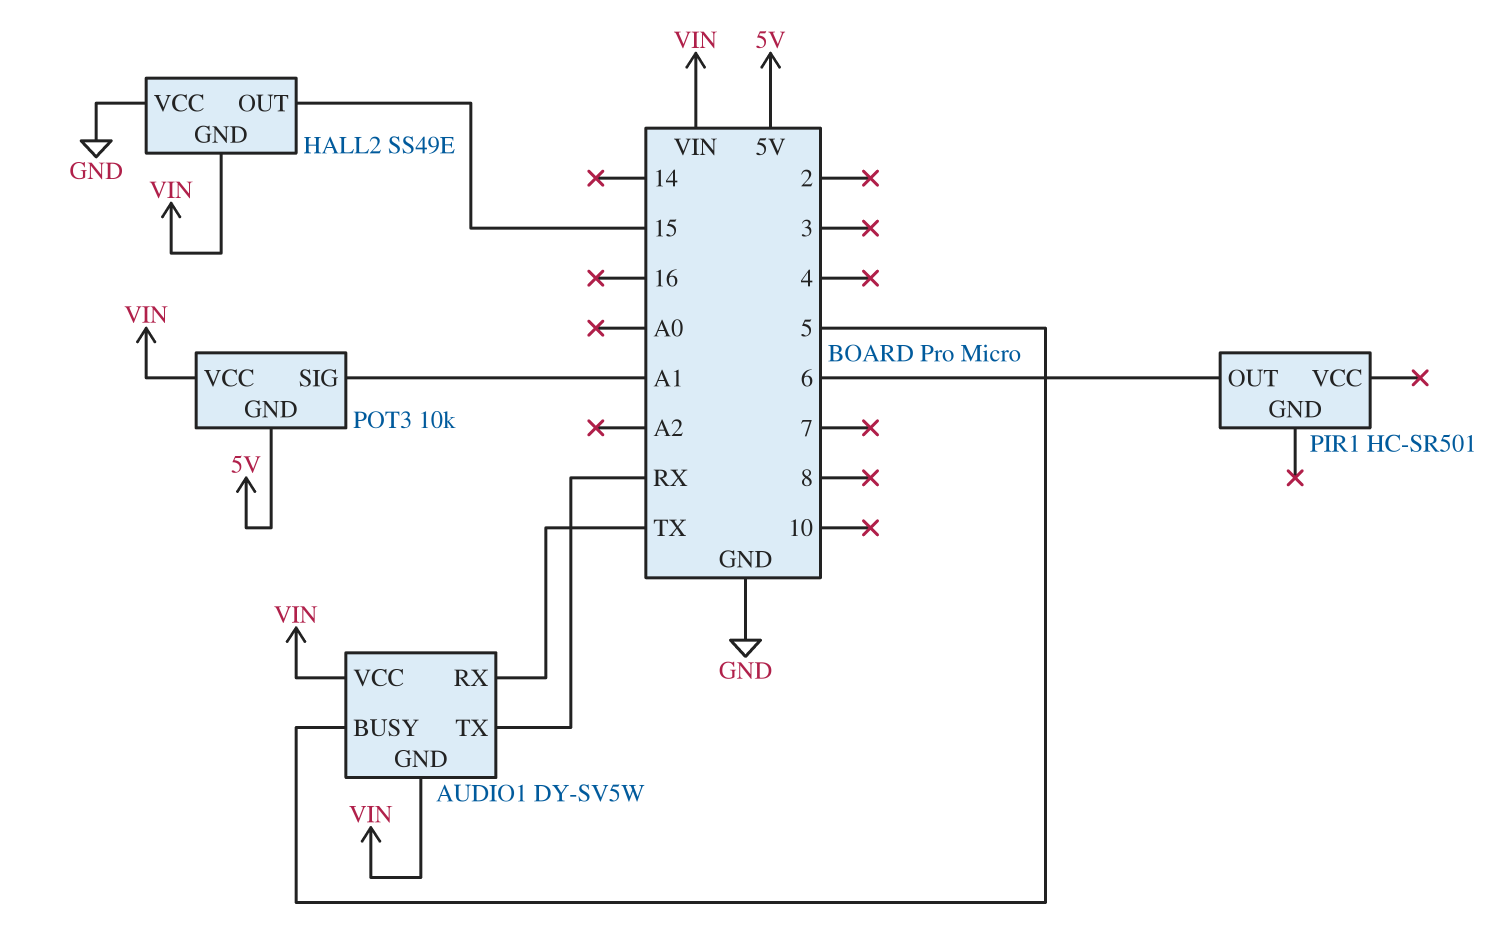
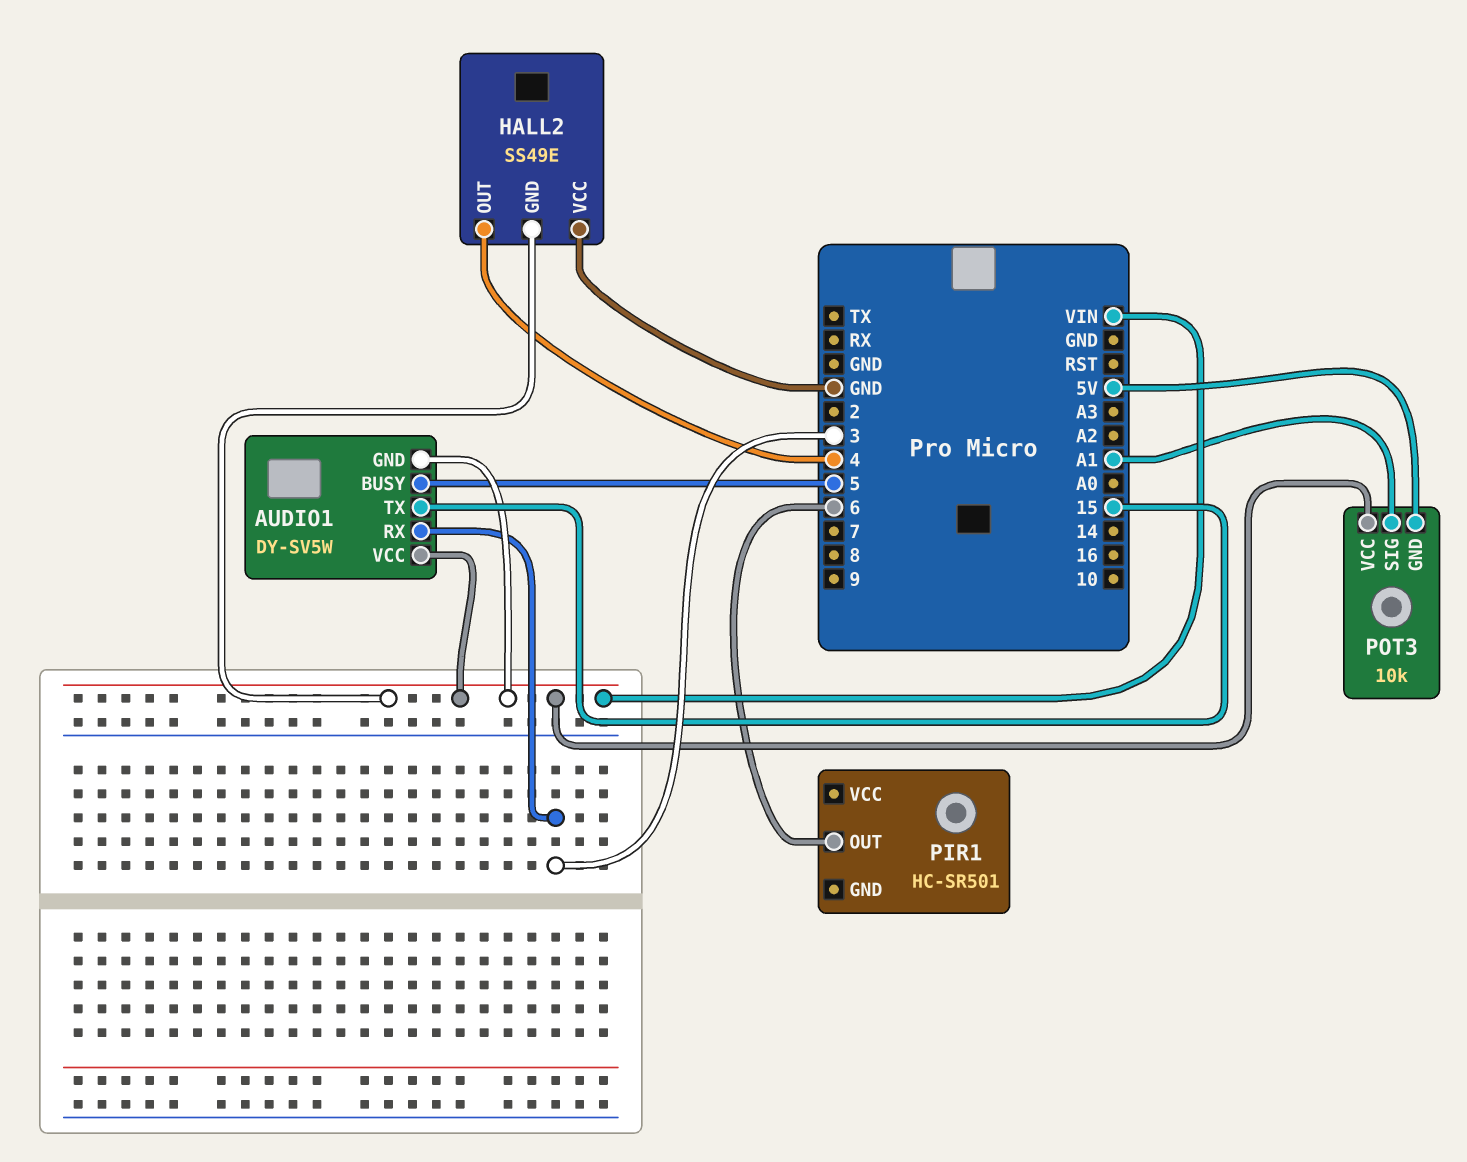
AUDIO1 pin RX: TX -> 3
AUDIO1 pin TX: RX -> 15
HALL2 pin OUT: 15 -> 4

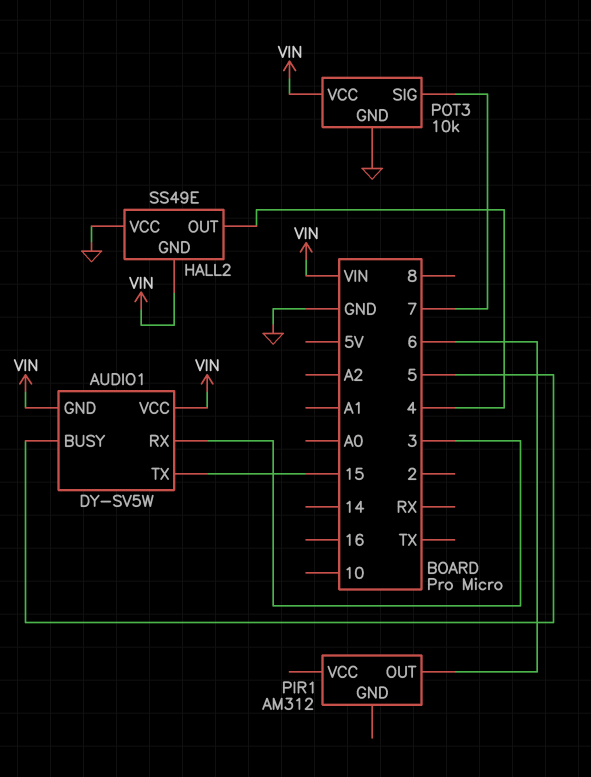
PIR1: HC-SR501 -> AM312
POT3 pin GND: 5V -> GND
POT3 pin SIG: A1 -> 7

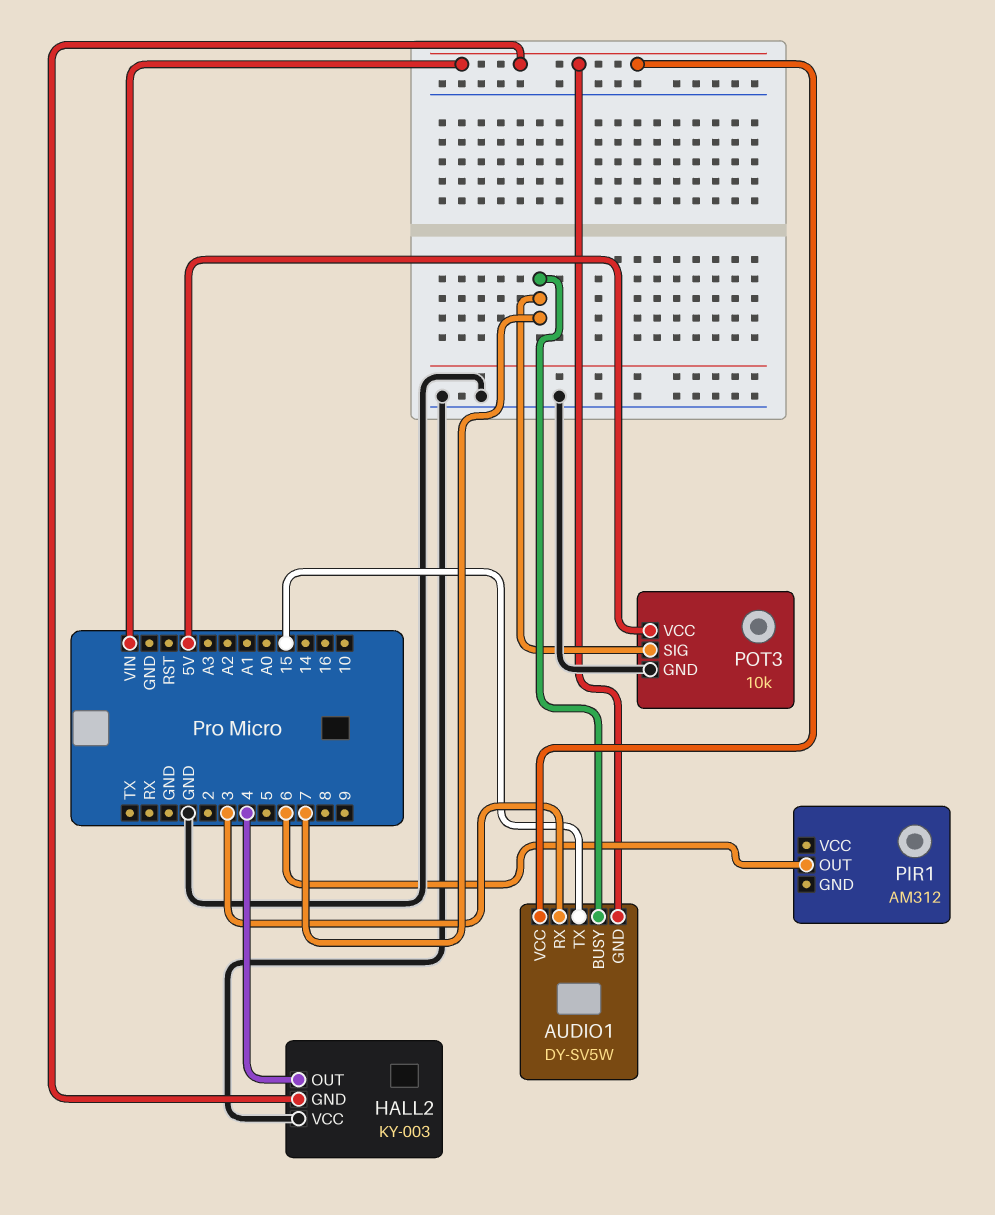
AUDIO1 pin BUSY: 5 -> 7
HALL2: SS49E -> KY-003
POT3 pin VCC: VIN -> 5V

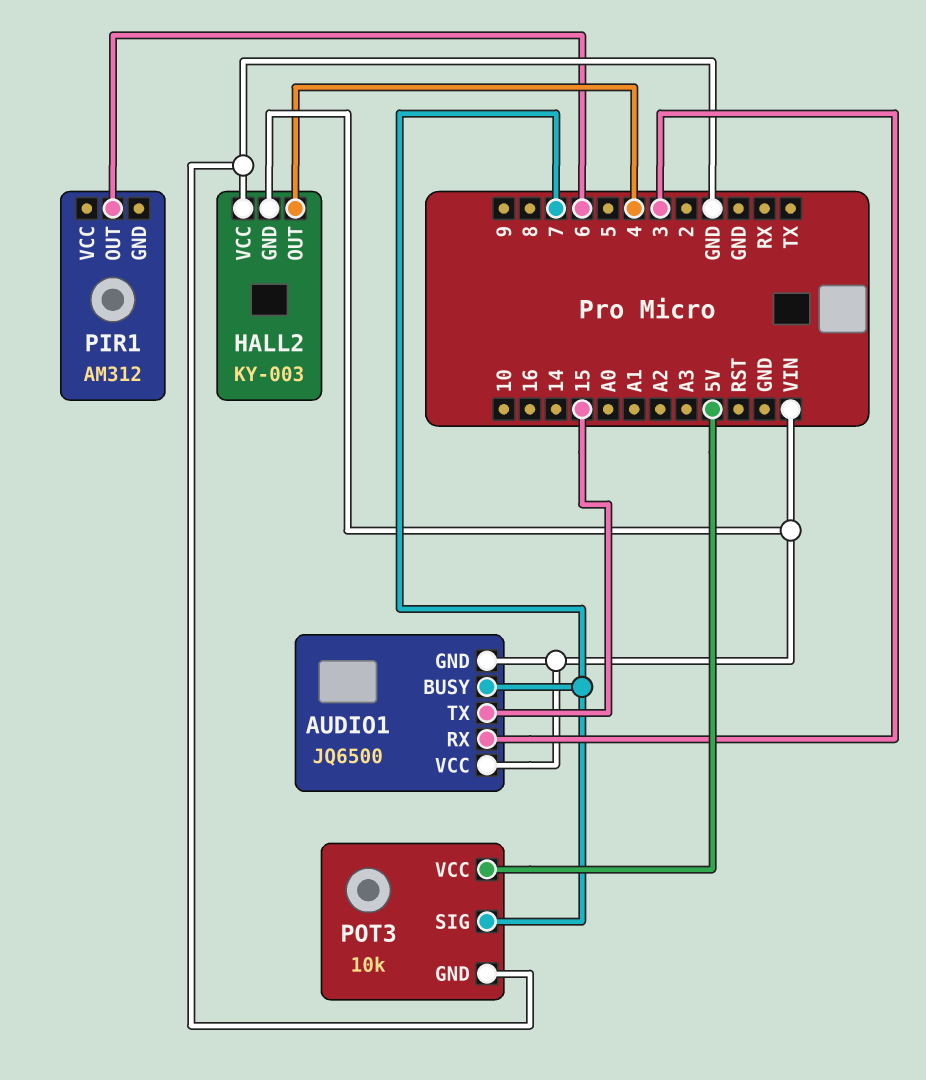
AUDIO1: DY-SV5W -> JQ6500

